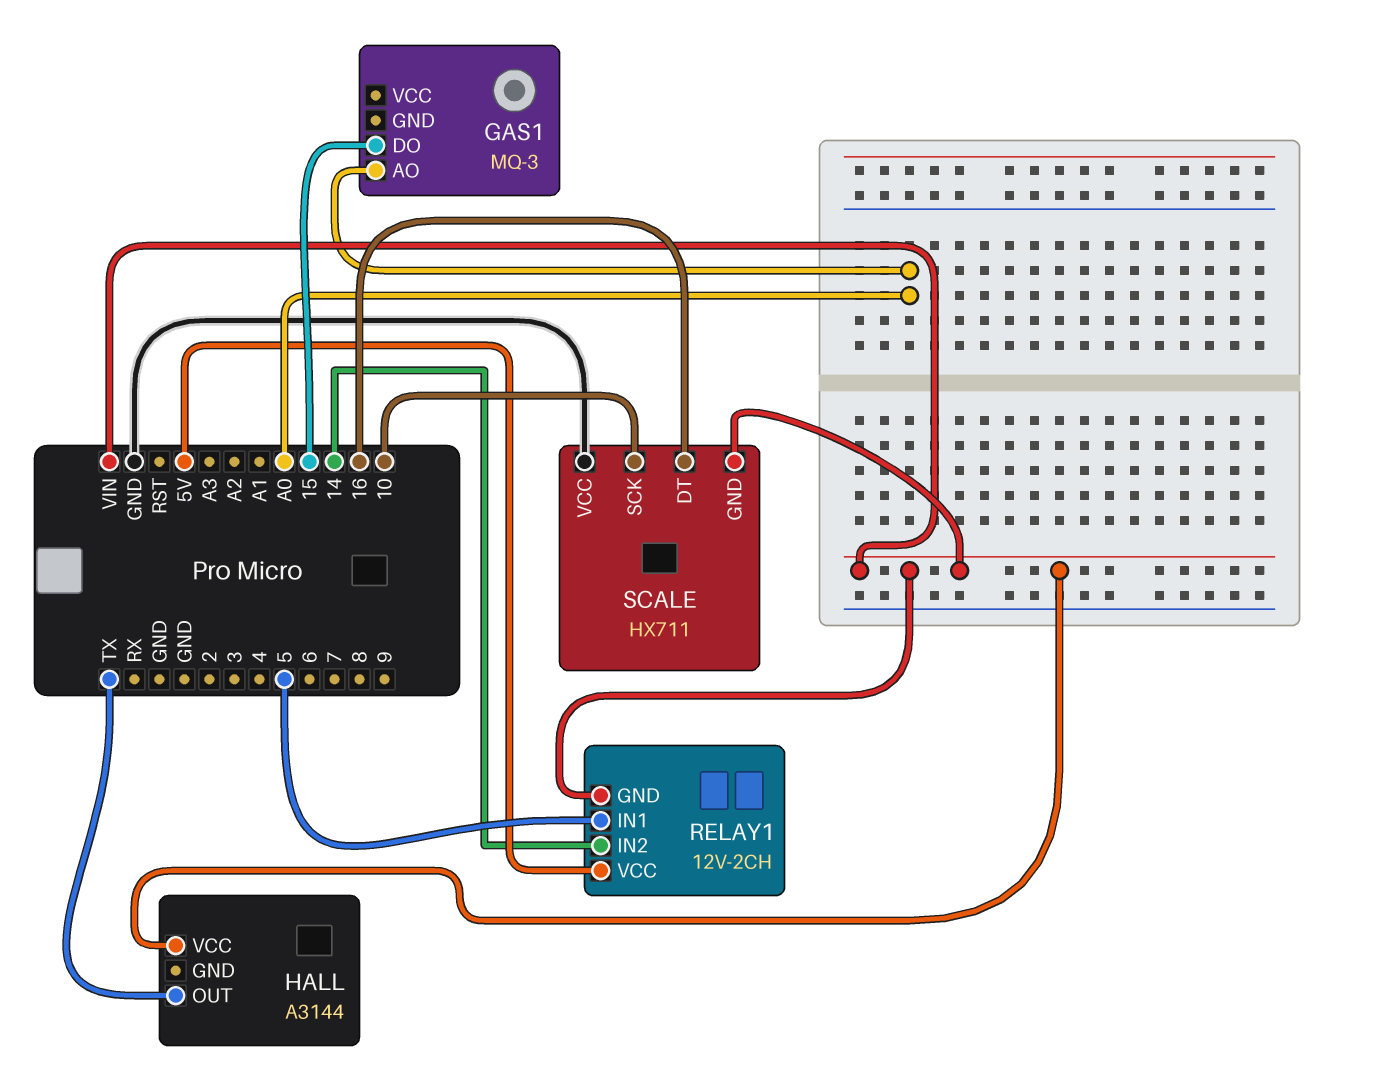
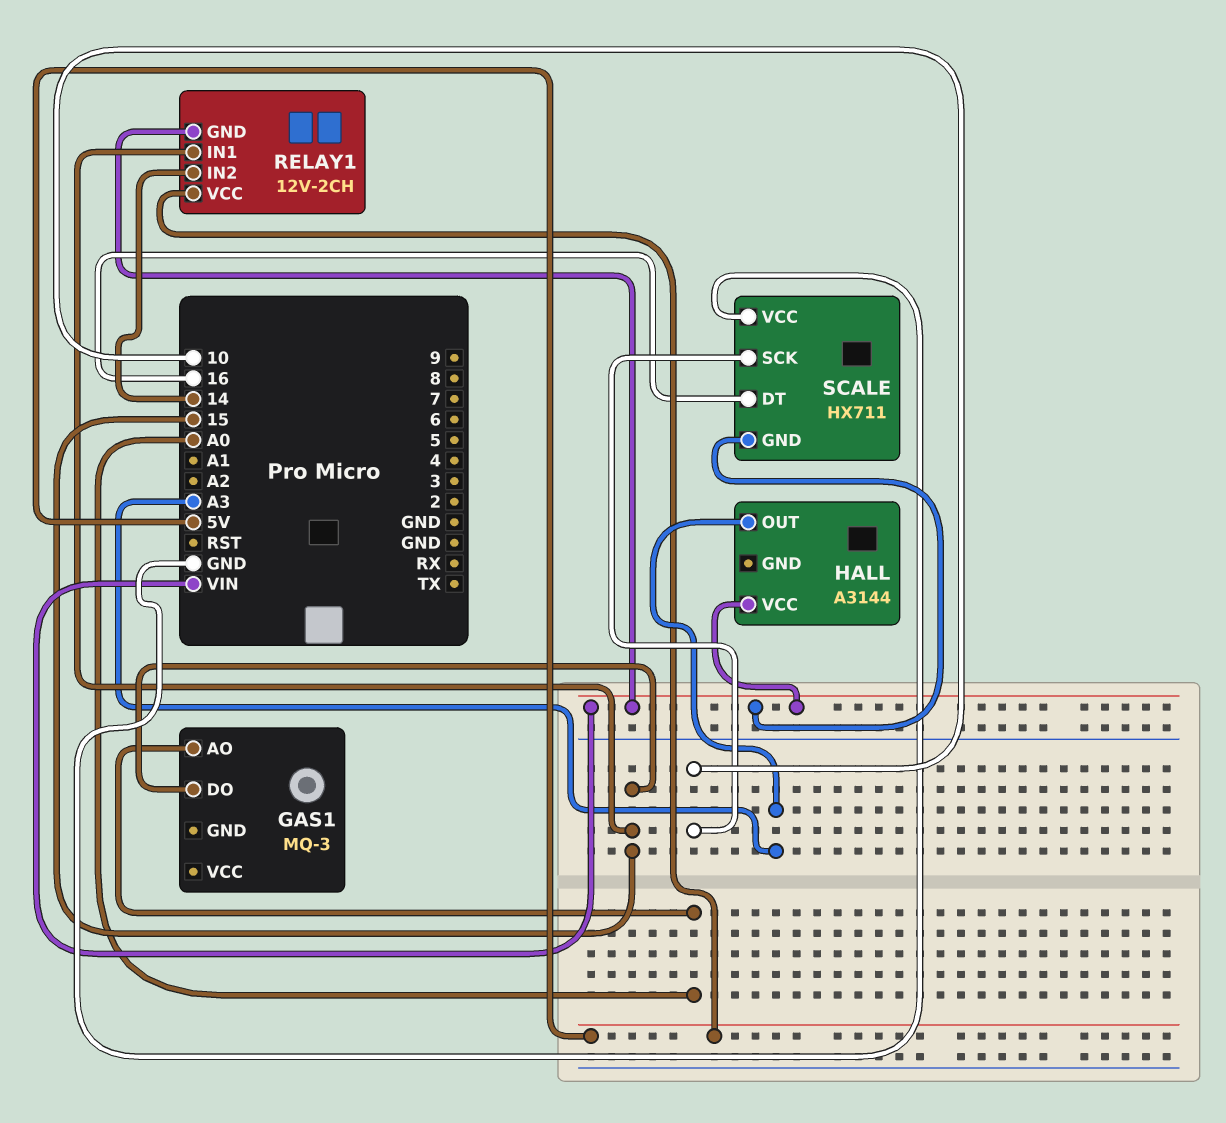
HALL pin OUT: TX -> A3
RELAY1 pin IN1: 5 -> 15

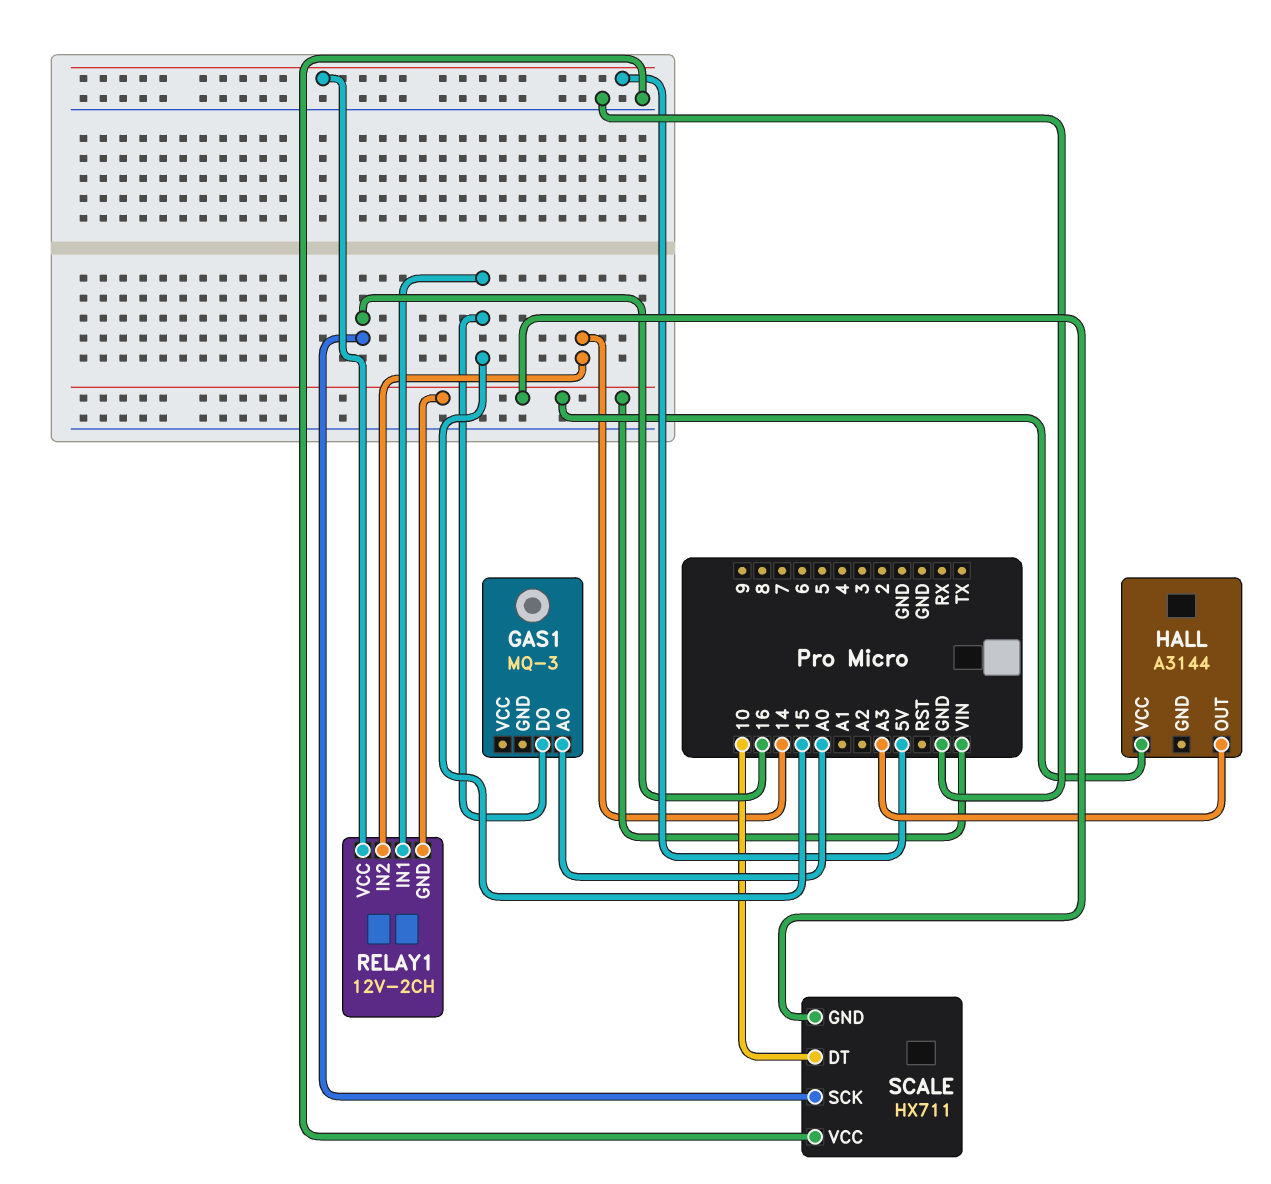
SCALE pin DT: 16 -> 10
SCALE pin SCK: 10 -> 16

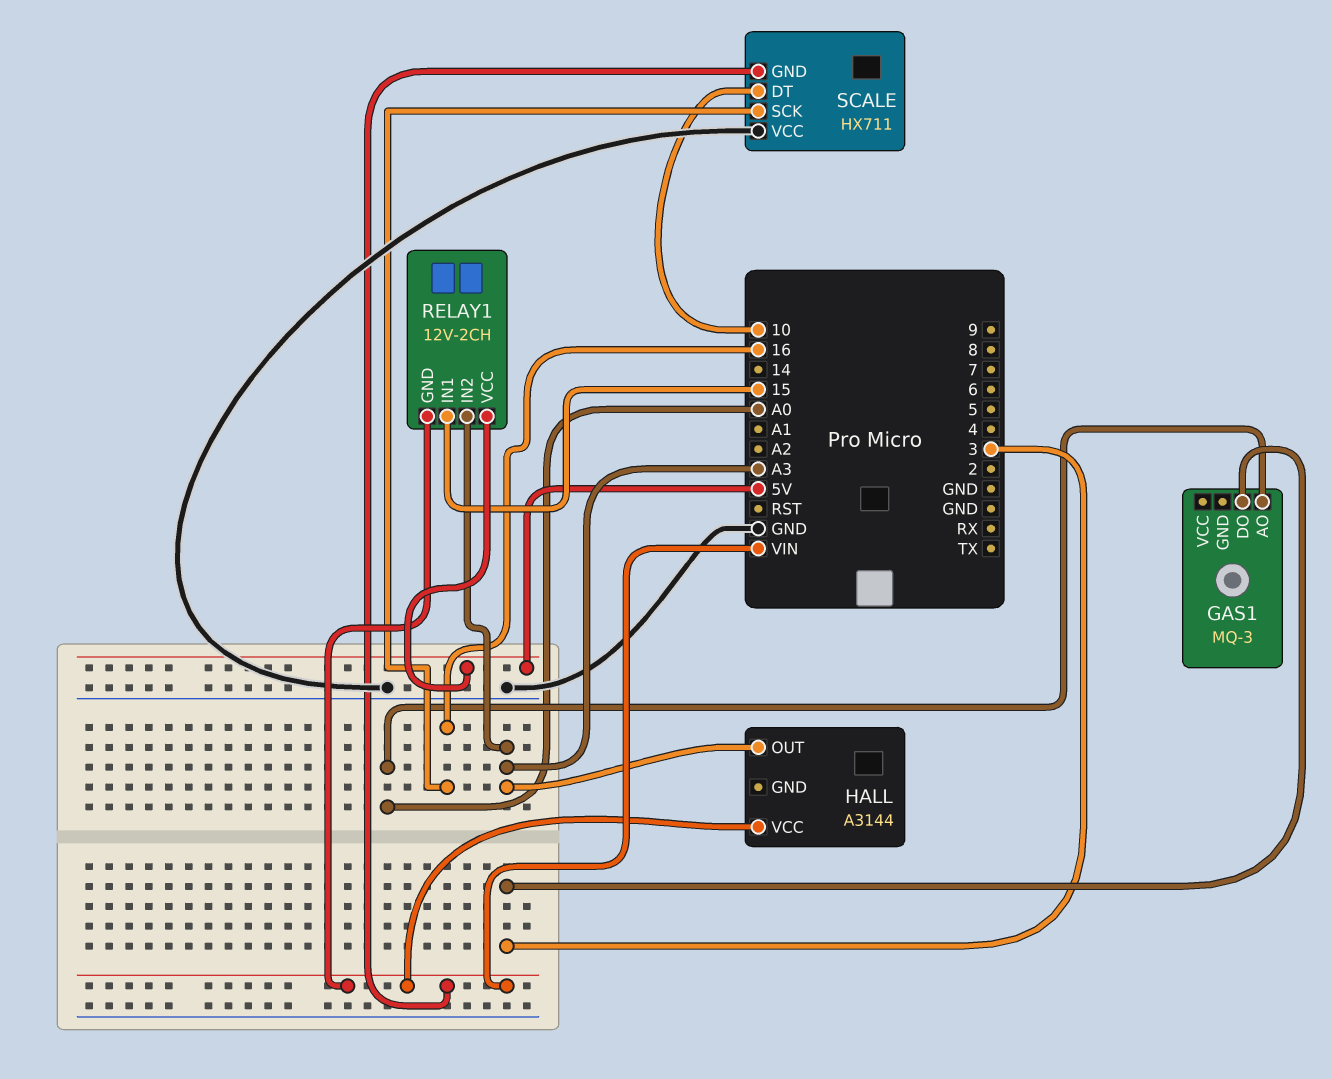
GAS1 pin DO: 15 -> 3
RELAY1 pin IN2: 14 -> A3

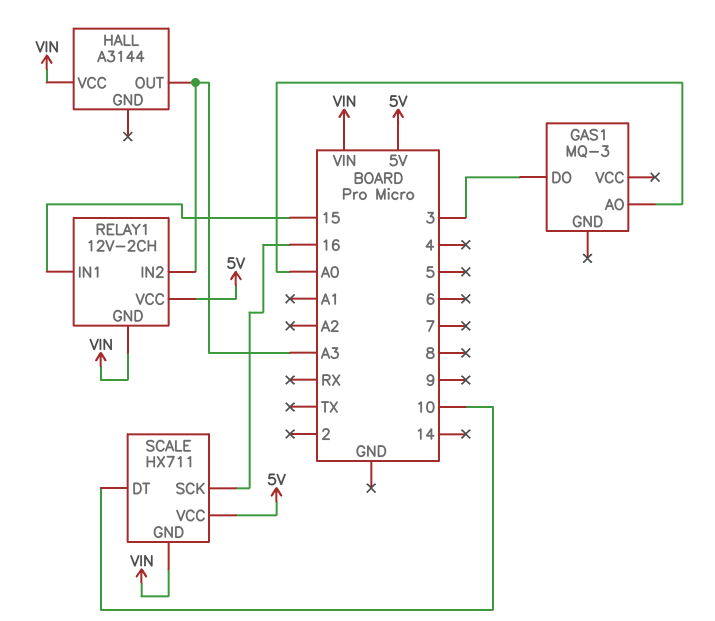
SCALE pin VCC: GND -> 5V

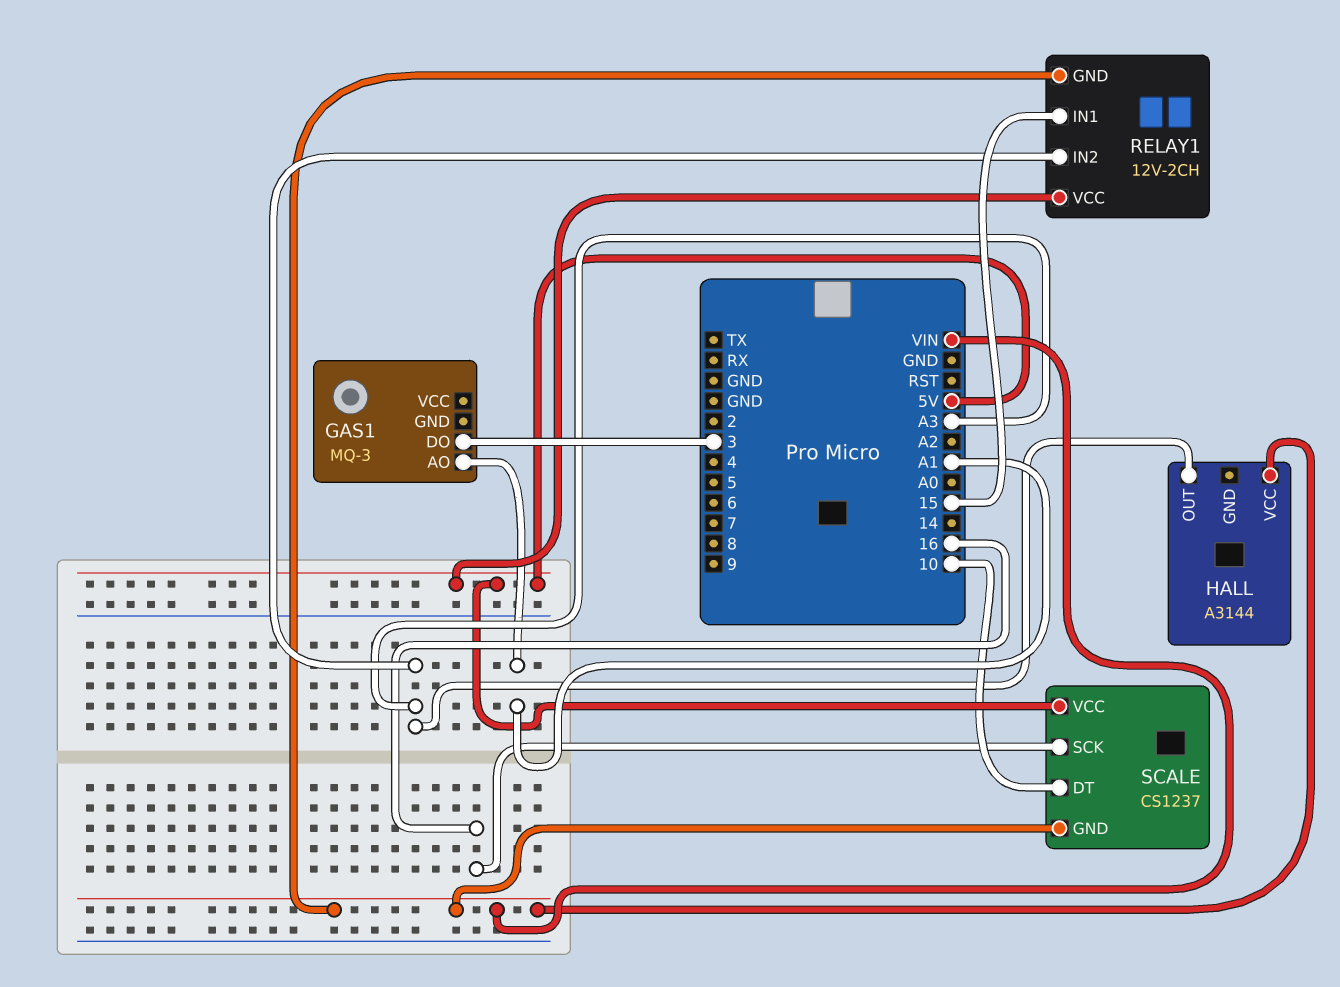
GAS1 pin AO: A0 -> A1
SCALE: HX711 -> CS1237

